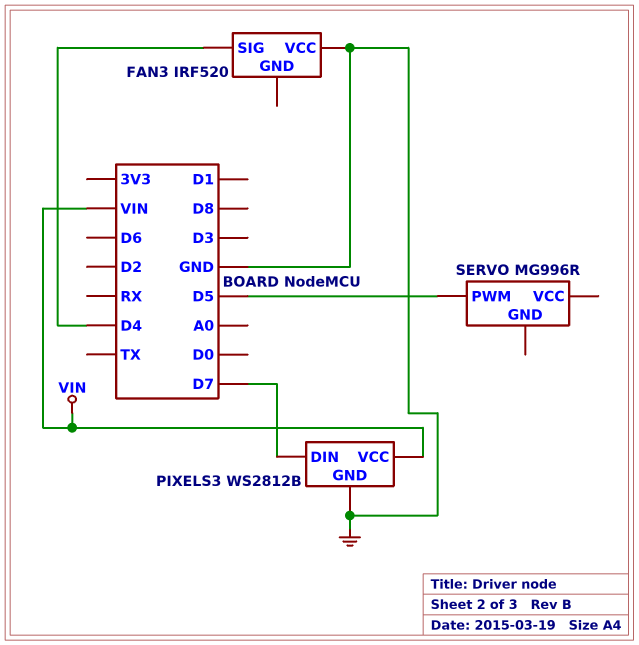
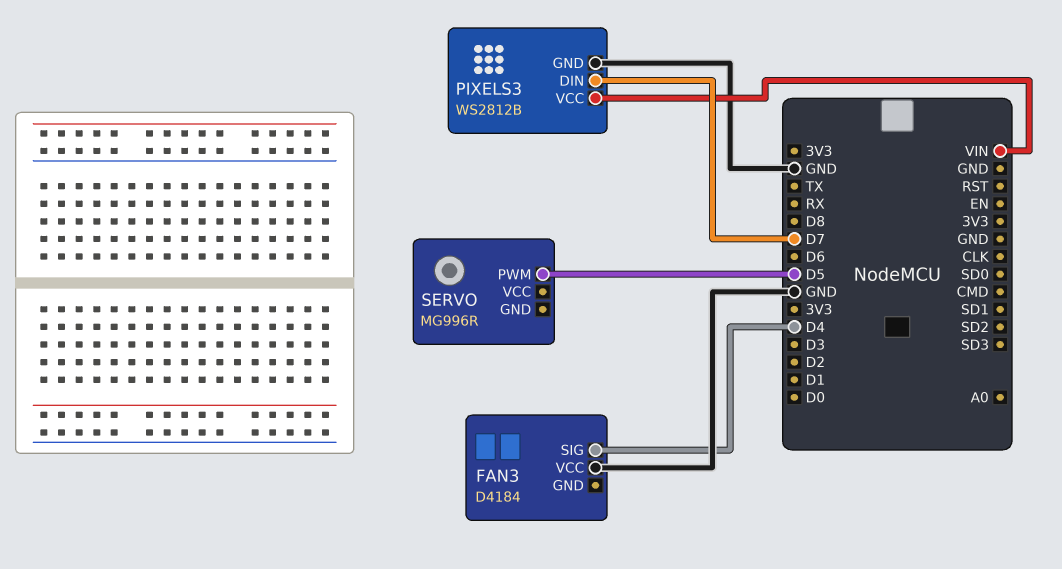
FAN3: IRF520 -> D4184

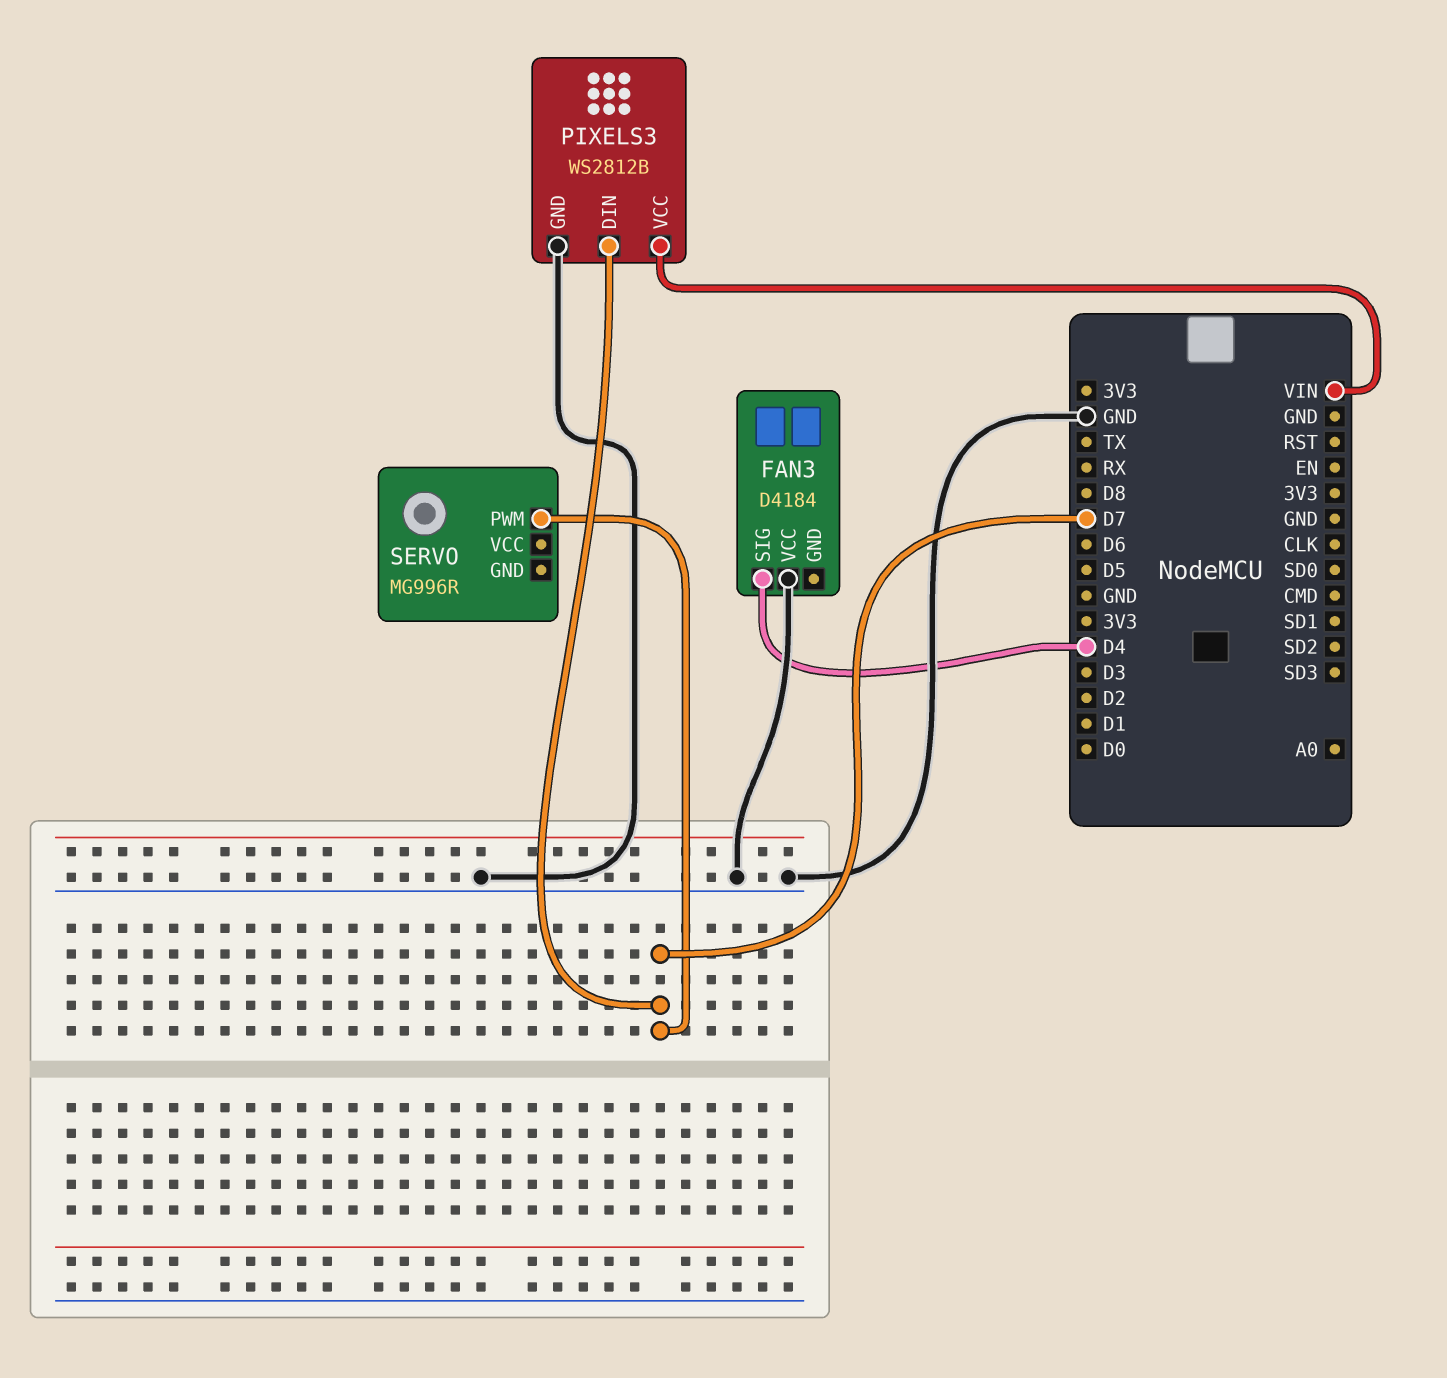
SERVO pin PWM: D5 -> D7

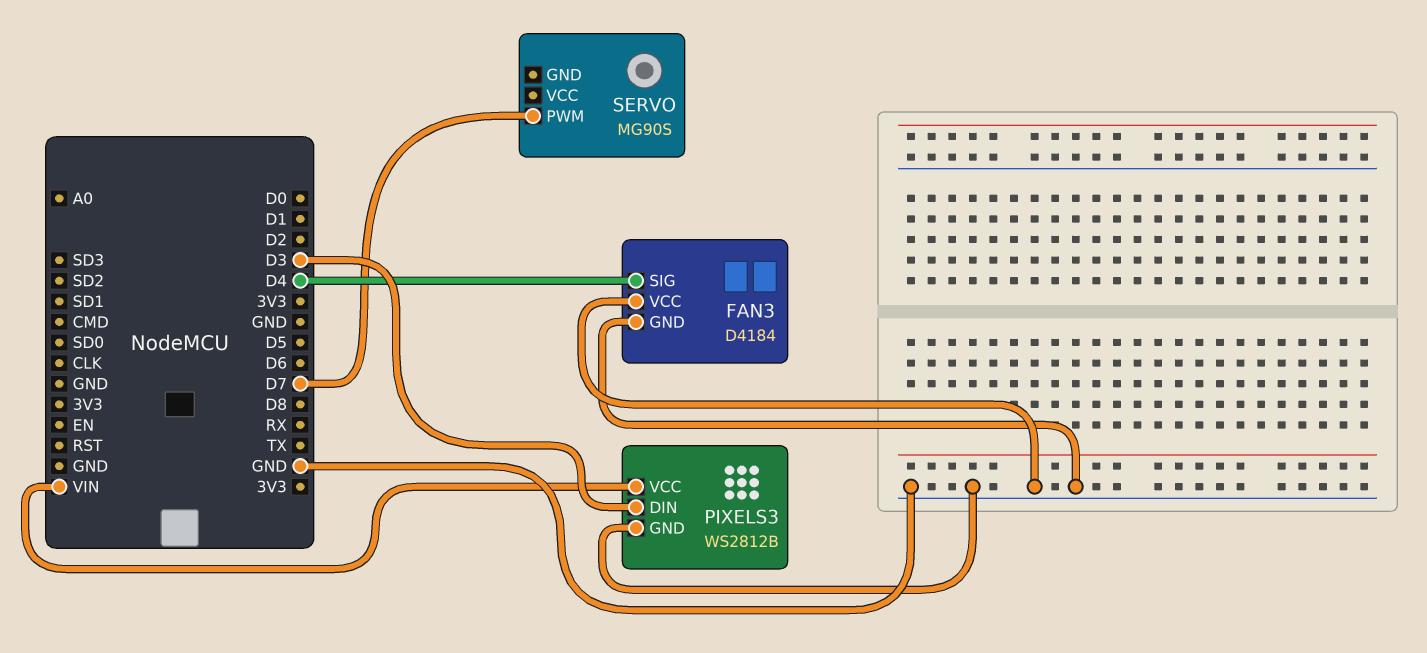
FAN3 pin GND: none -> GND
PIXELS3 pin DIN: D7 -> D3
SERVO: MG996R -> MG90S

